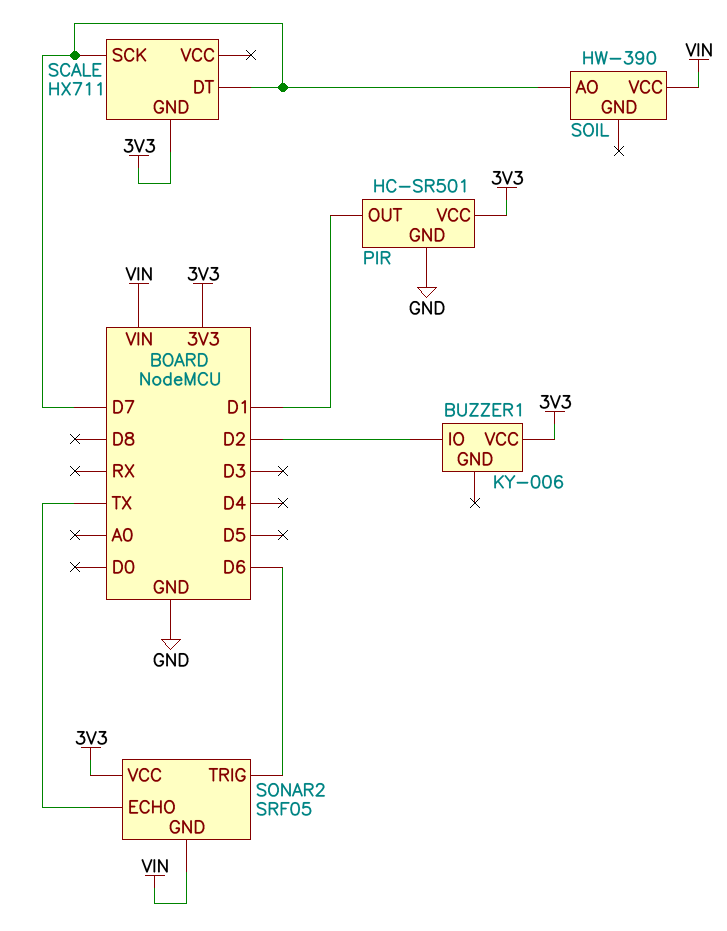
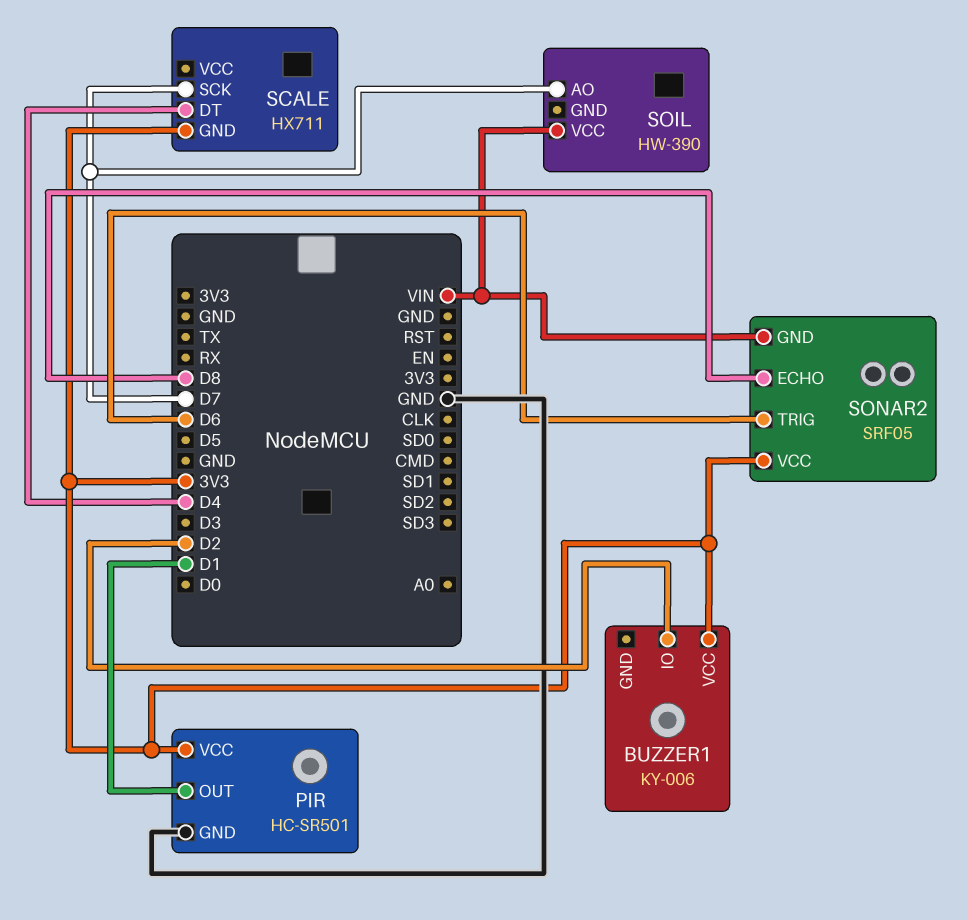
SCALE pin DT: D7 -> D4
SONAR2 pin ECHO: TX -> D8

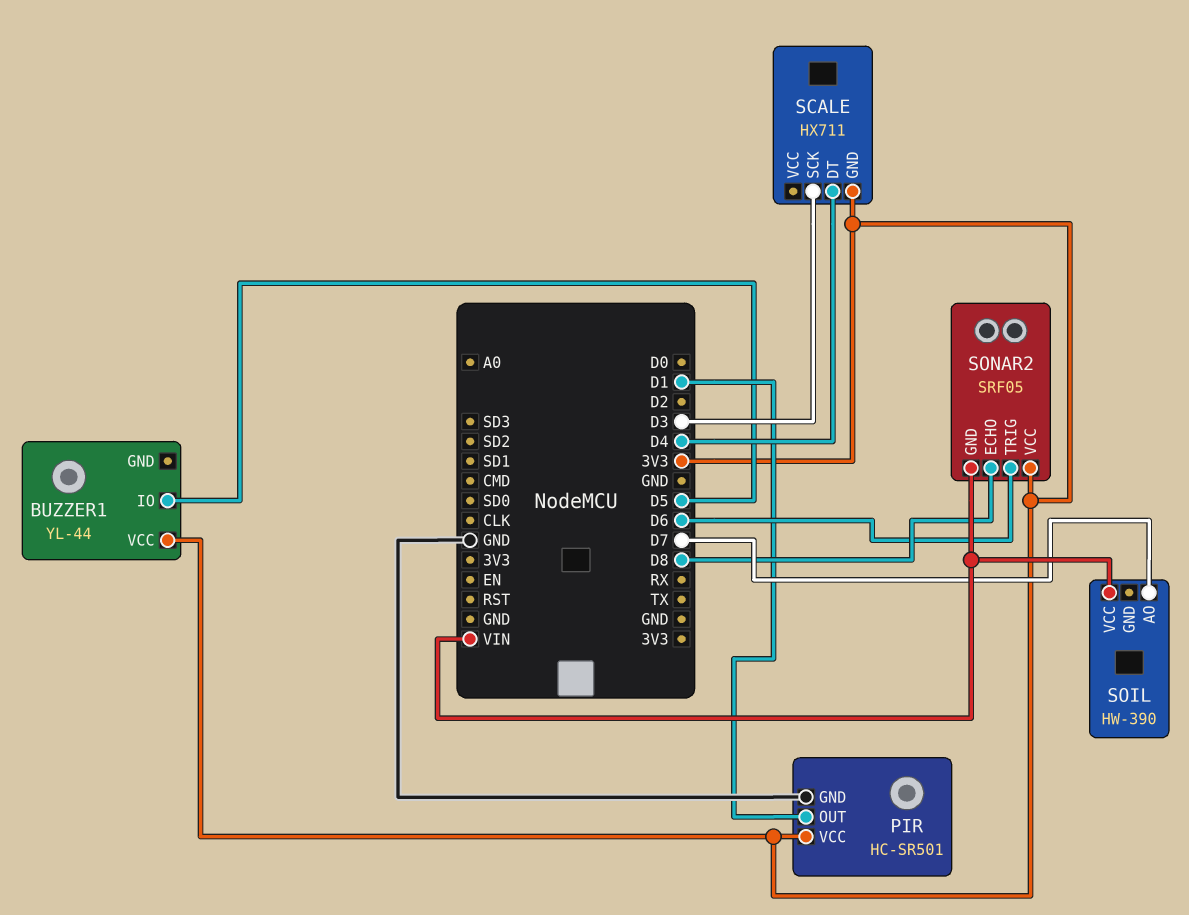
BUZZER1: KY-006 -> YL-44
BUZZER1 pin IO: D2 -> D5
SCALE pin SCK: D7 -> D3

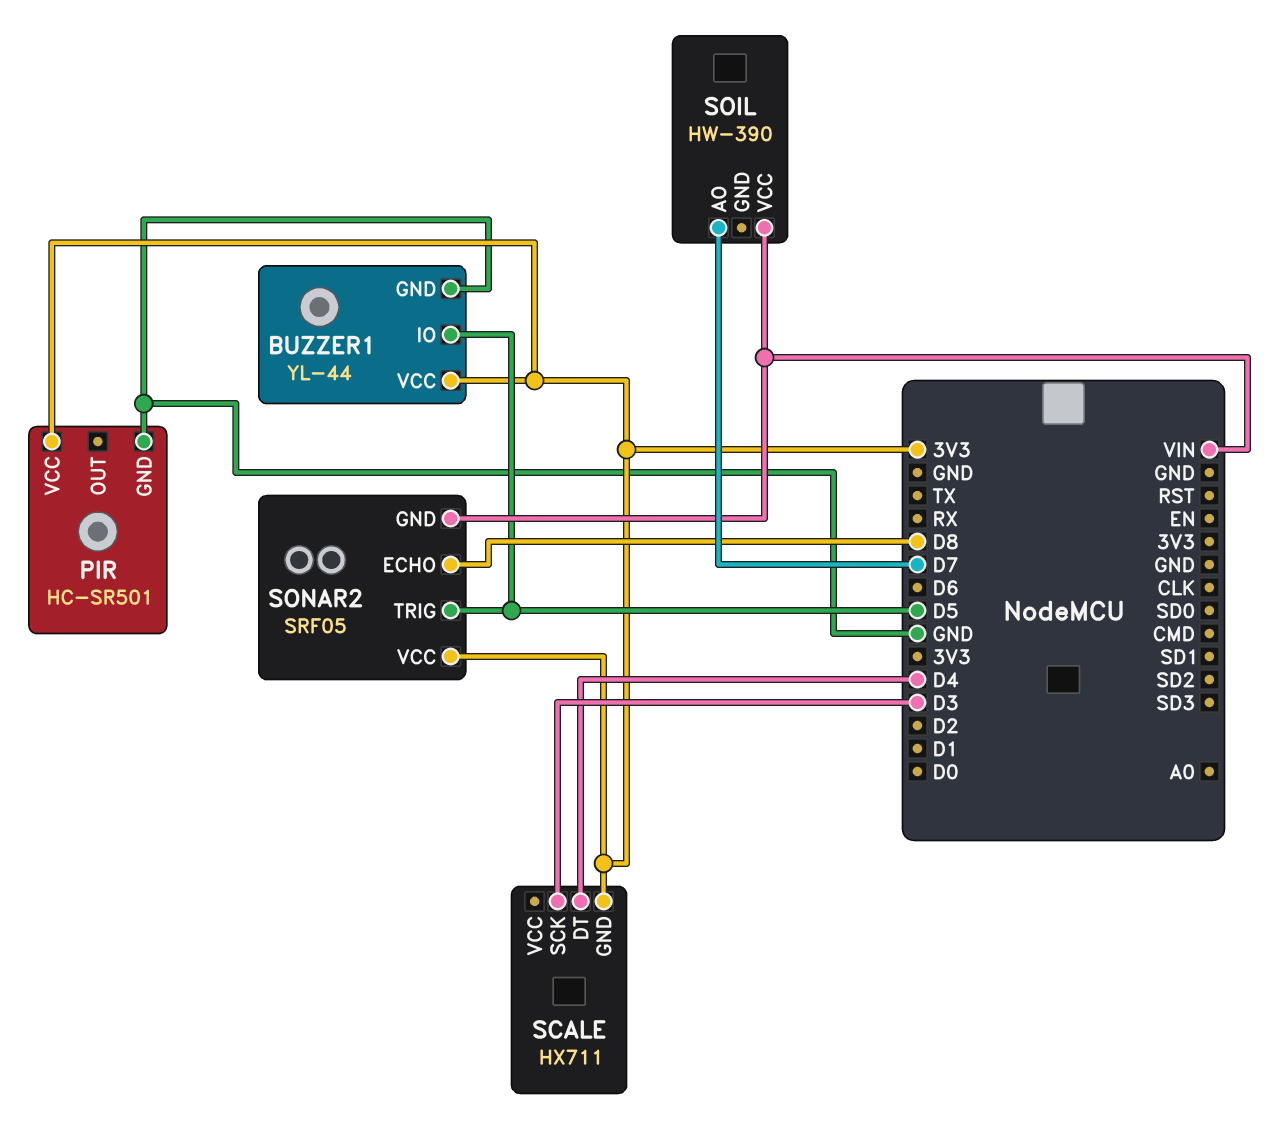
BUZZER1 pin GND: none -> GND
PIR pin OUT: D1 -> none
SONAR2 pin TRIG: D6 -> D5

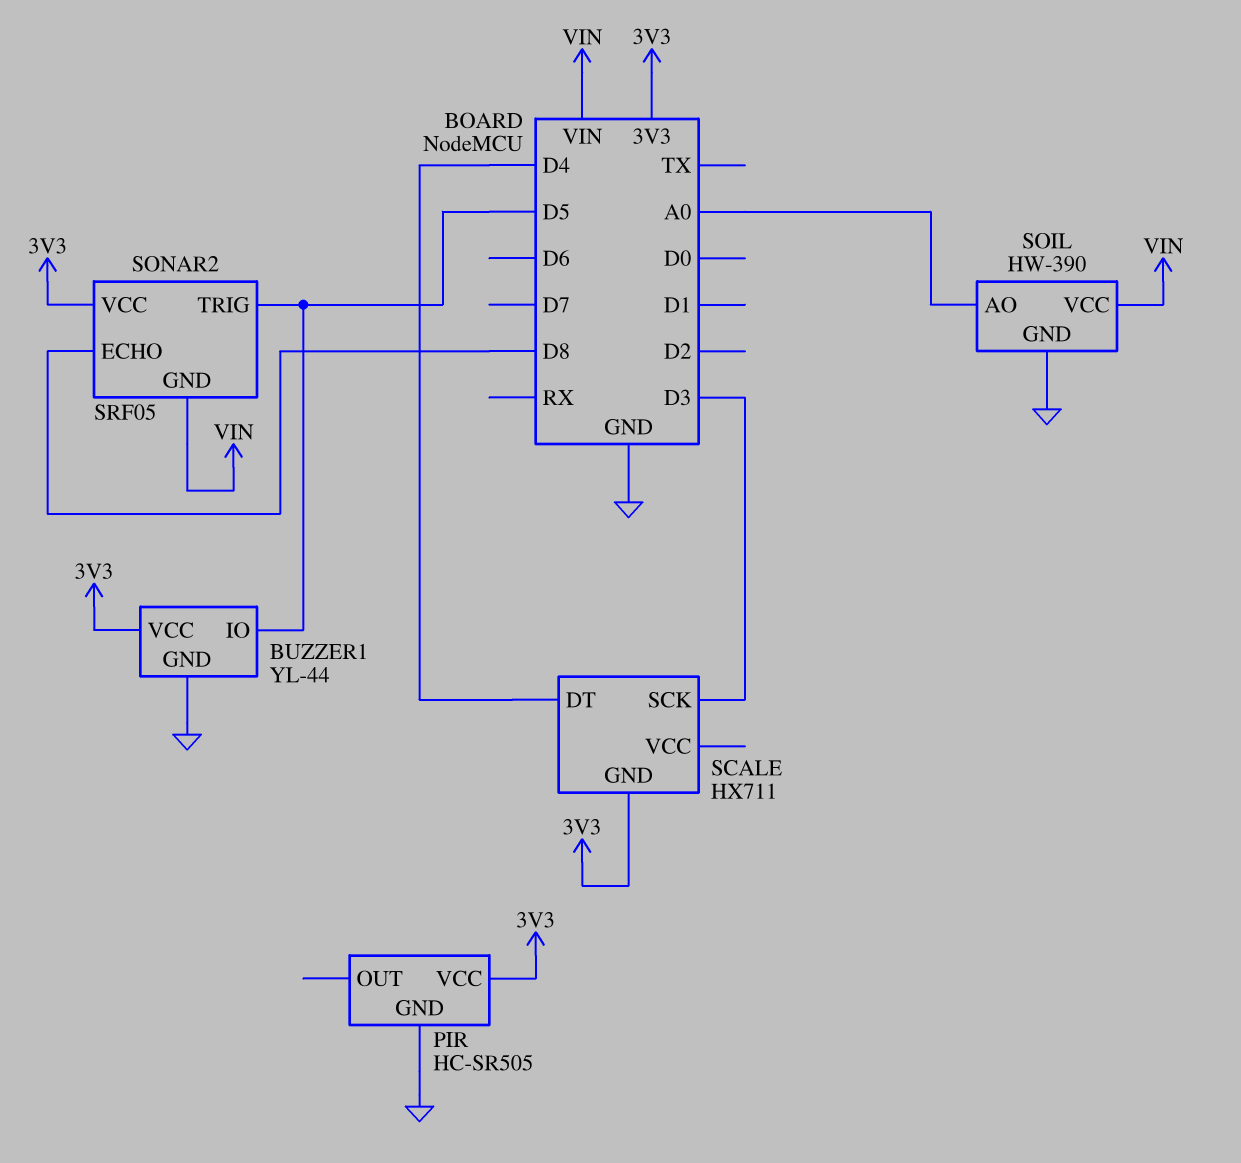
PIR: HC-SR501 -> HC-SR505
SOIL pin AO: D7 -> A0
SOIL pin GND: none -> GND

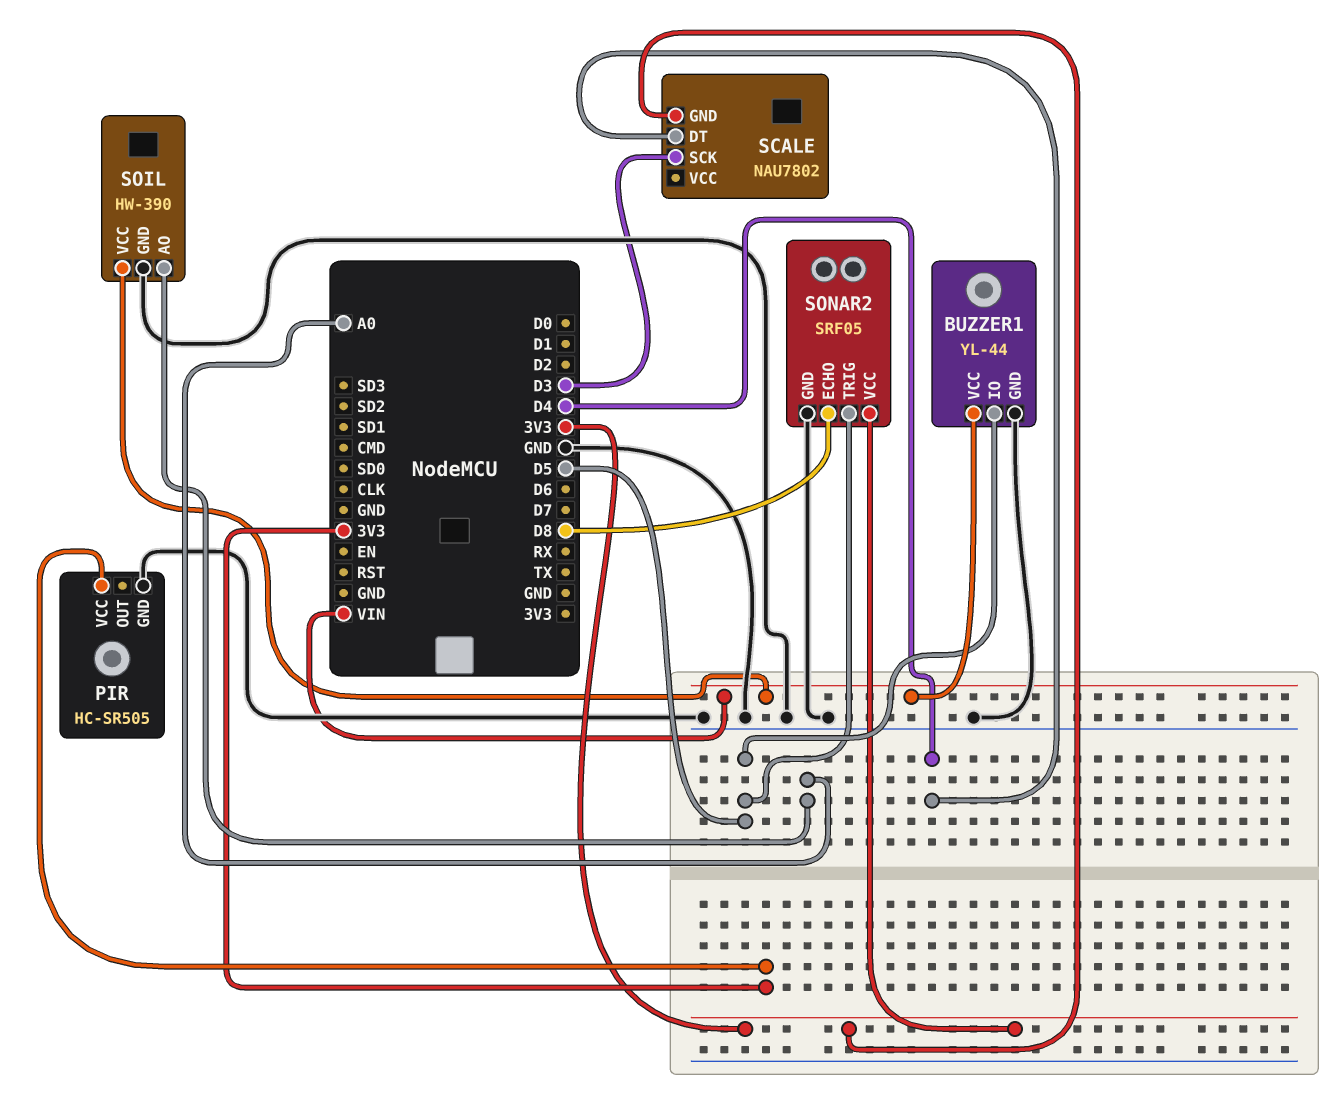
BUZZER1 pin VCC: 3V3 -> VIN
SCALE: HX711 -> NAU7802
SONAR2 pin GND: VIN -> GND

